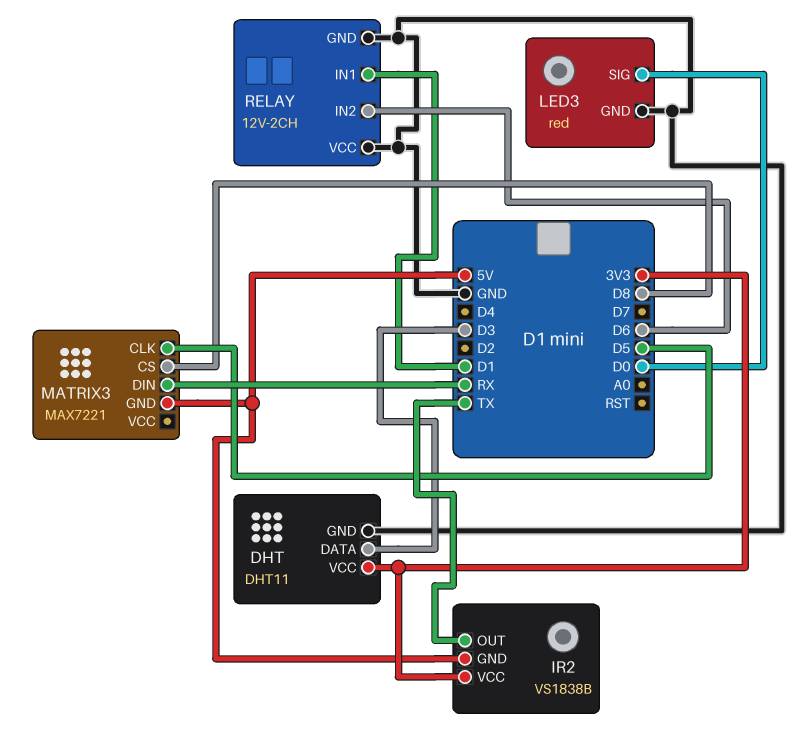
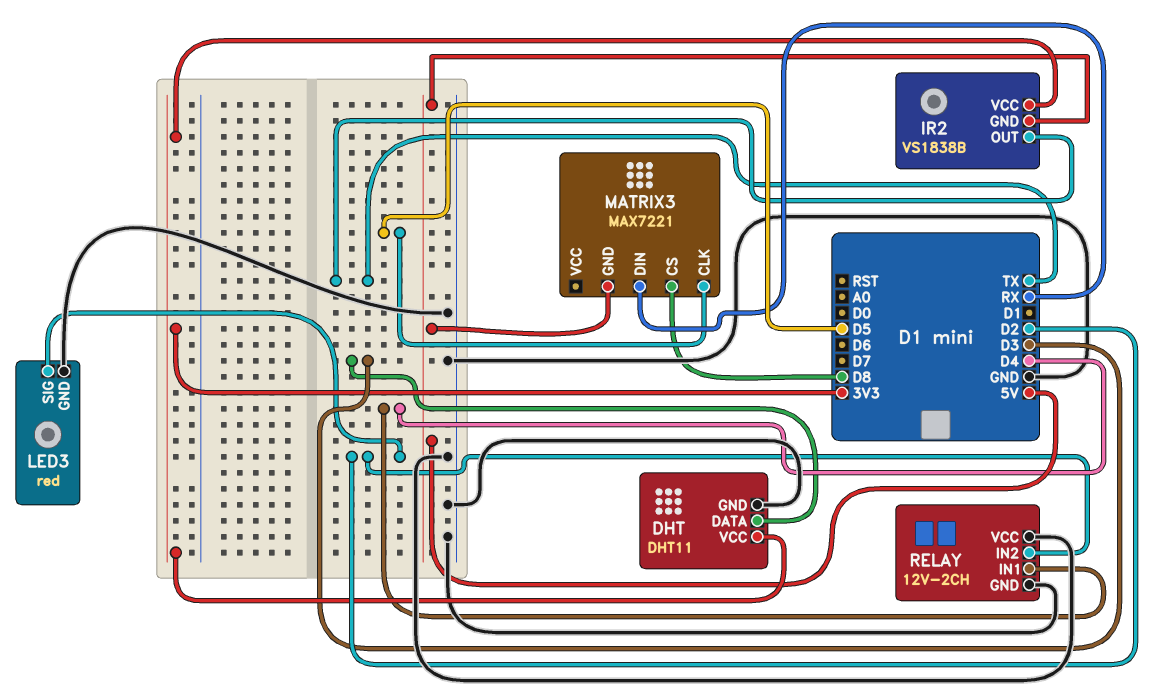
LED3 pin SIG: D0 -> D2
RELAY pin IN1: D1 -> D4
RELAY pin IN2: D6 -> D2

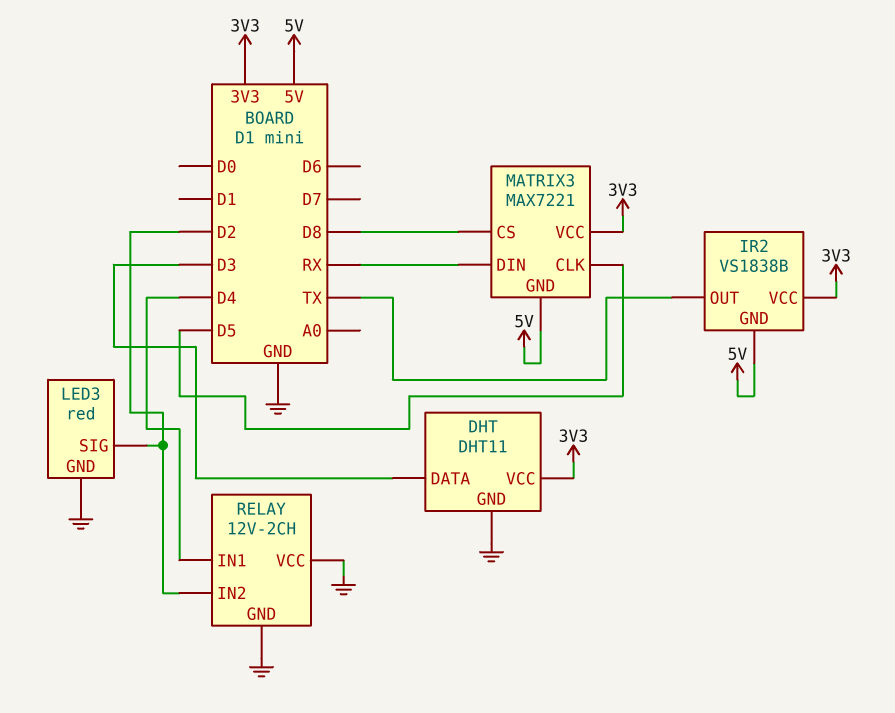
MATRIX3 pin VCC: none -> 3V3

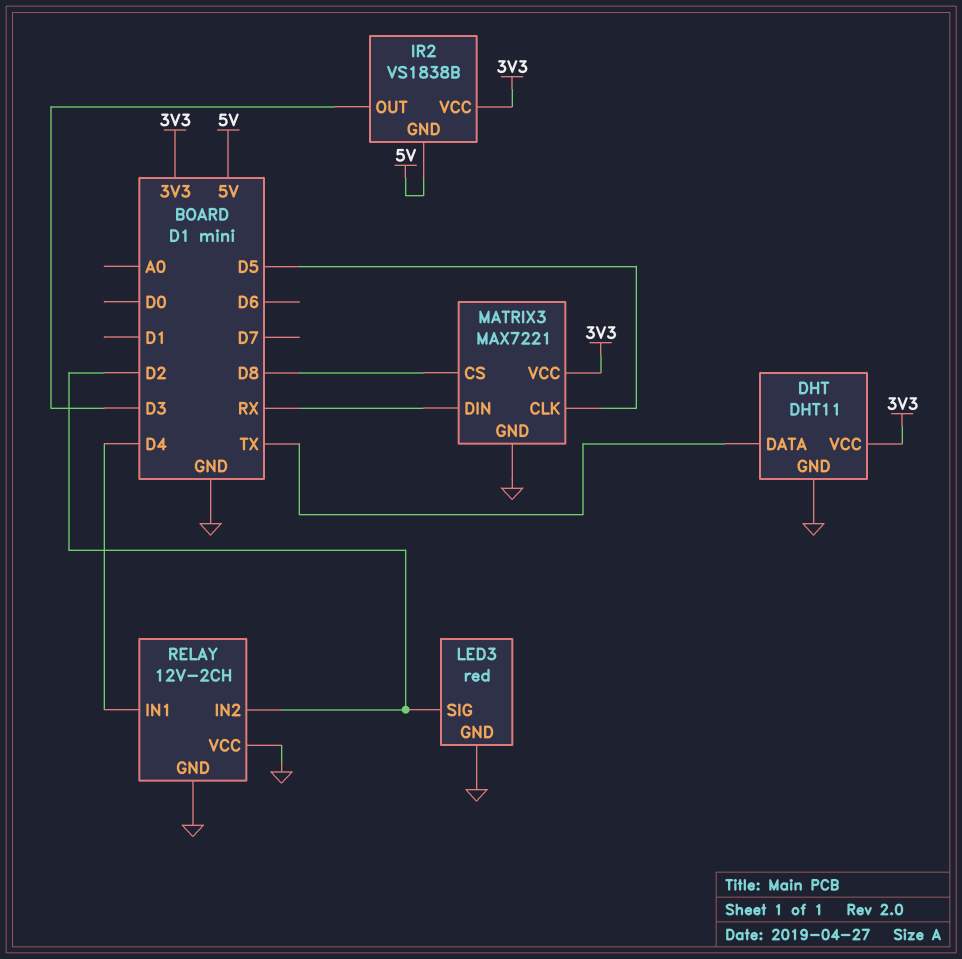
DHT pin DATA: D3 -> TX
IR2 pin OUT: TX -> D3
MATRIX3 pin GND: 5V -> GND

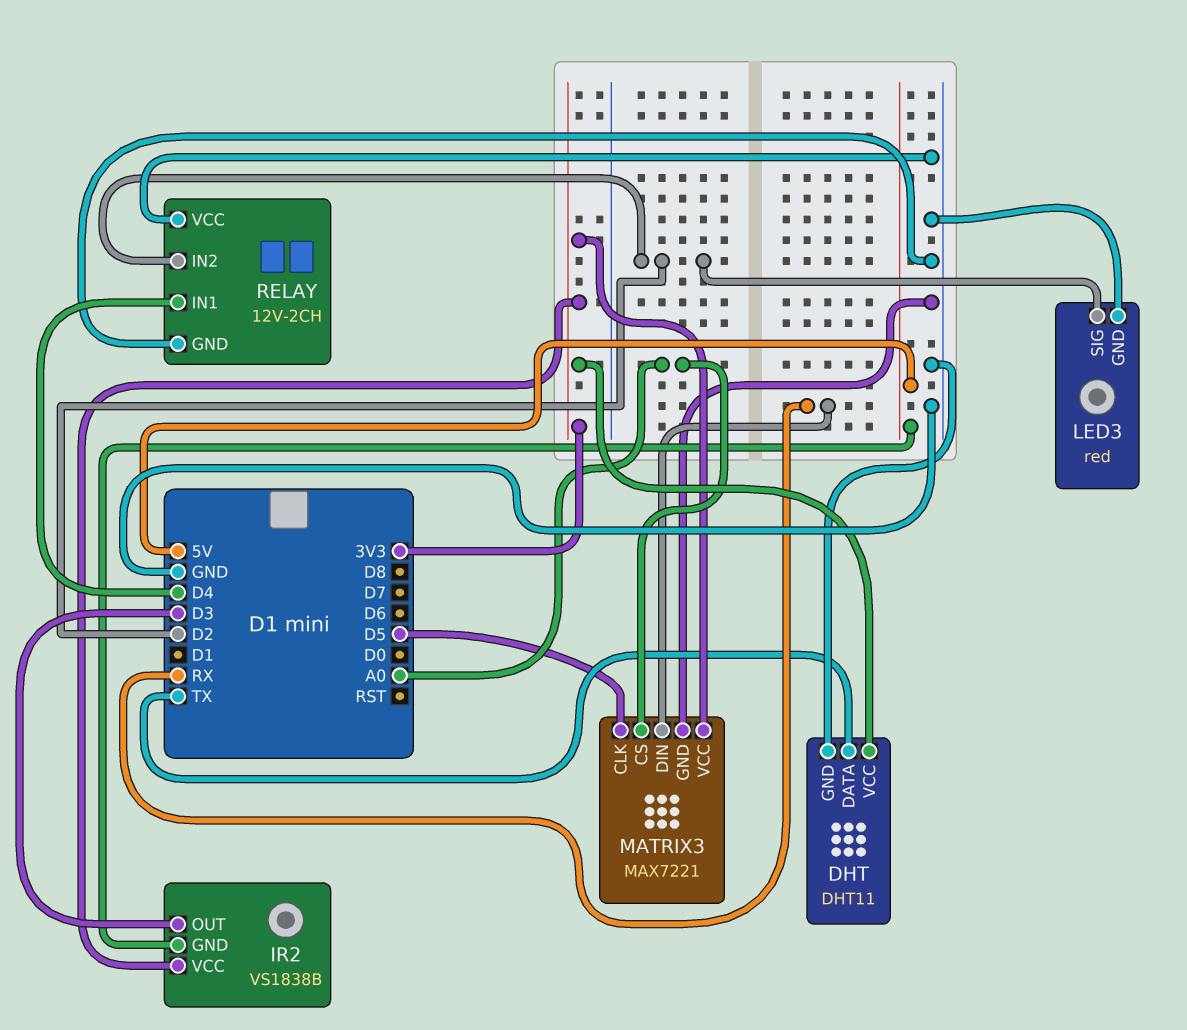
MATRIX3 pin CS: D8 -> A0

